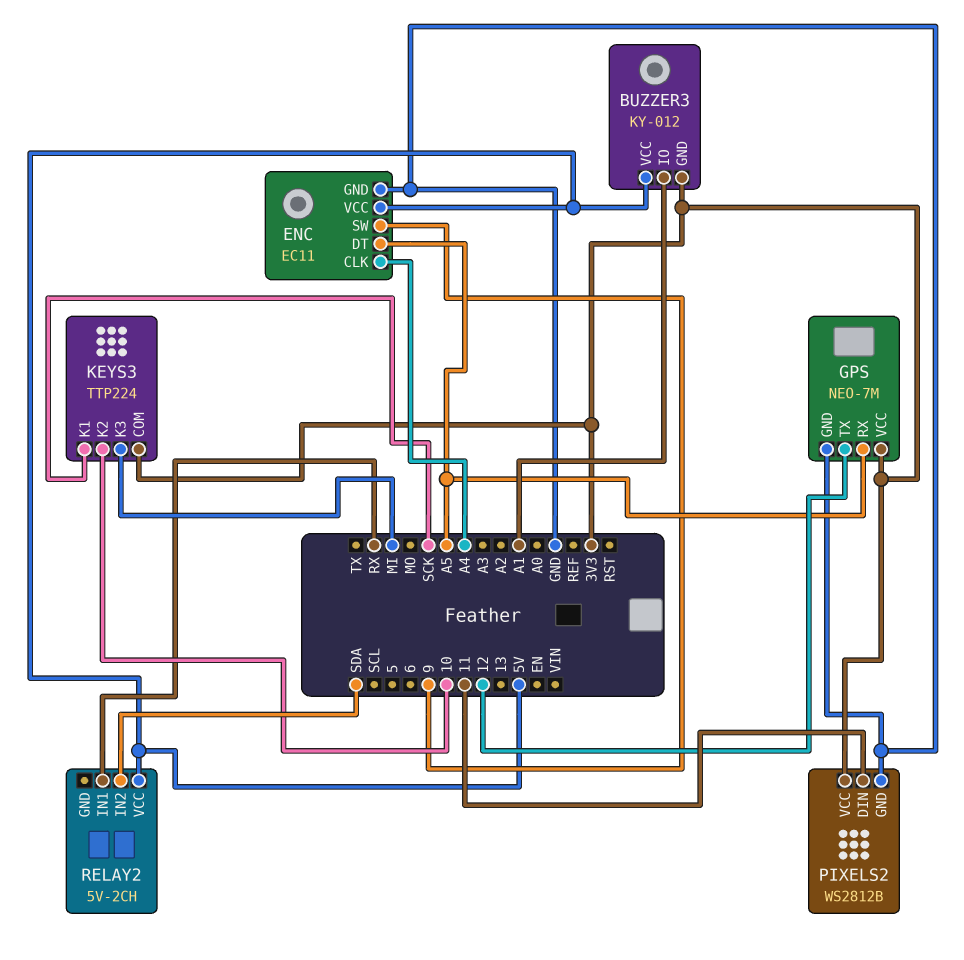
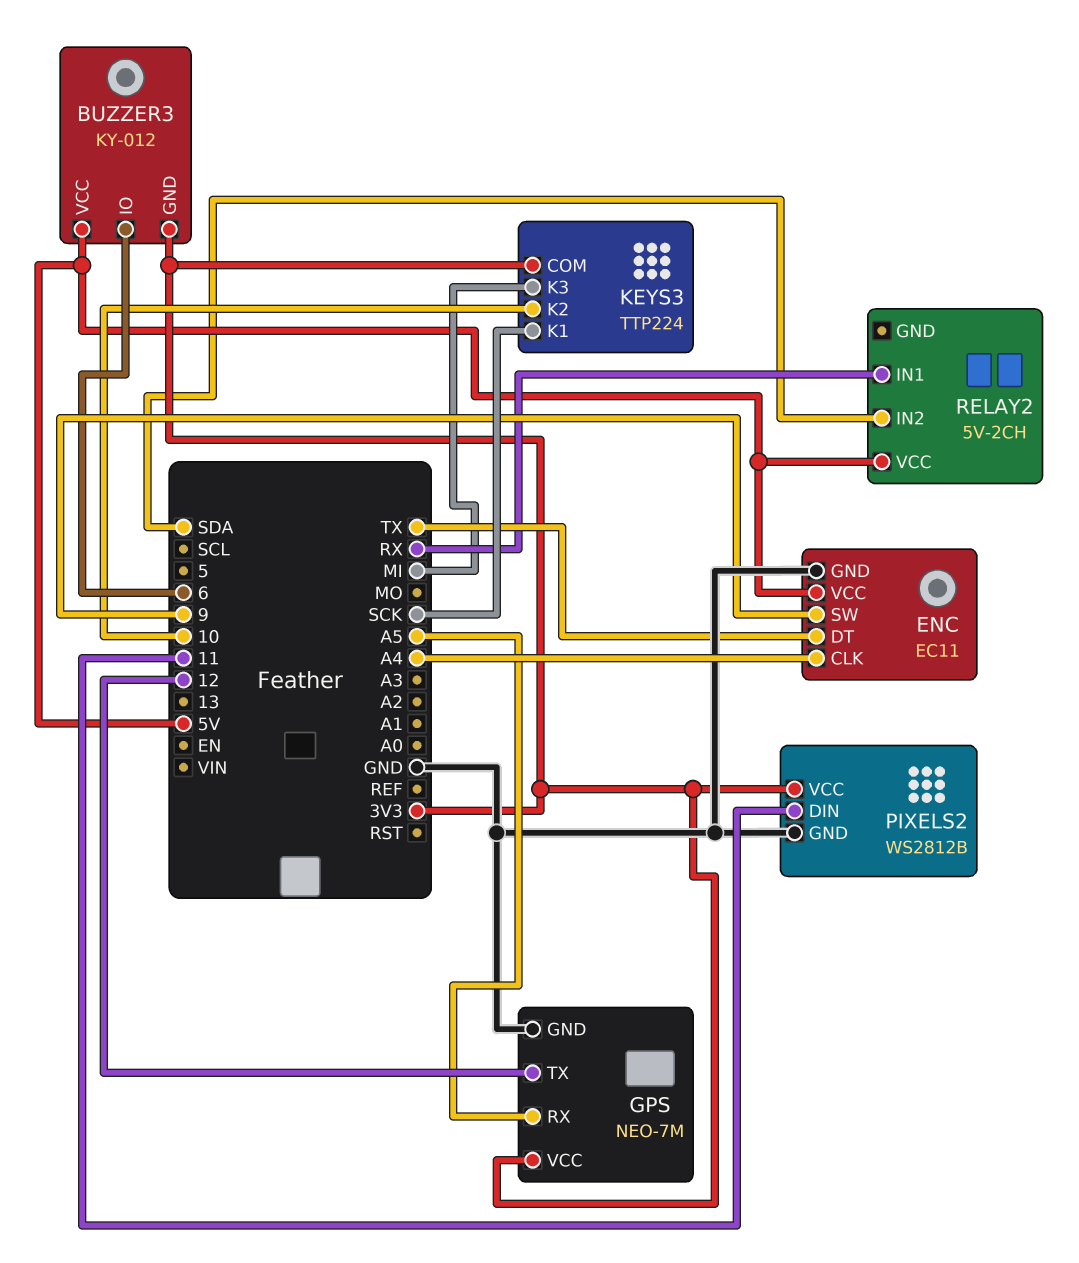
BUZZER3 pin IO: A1 -> 6
ENC pin DT: A5 -> TX

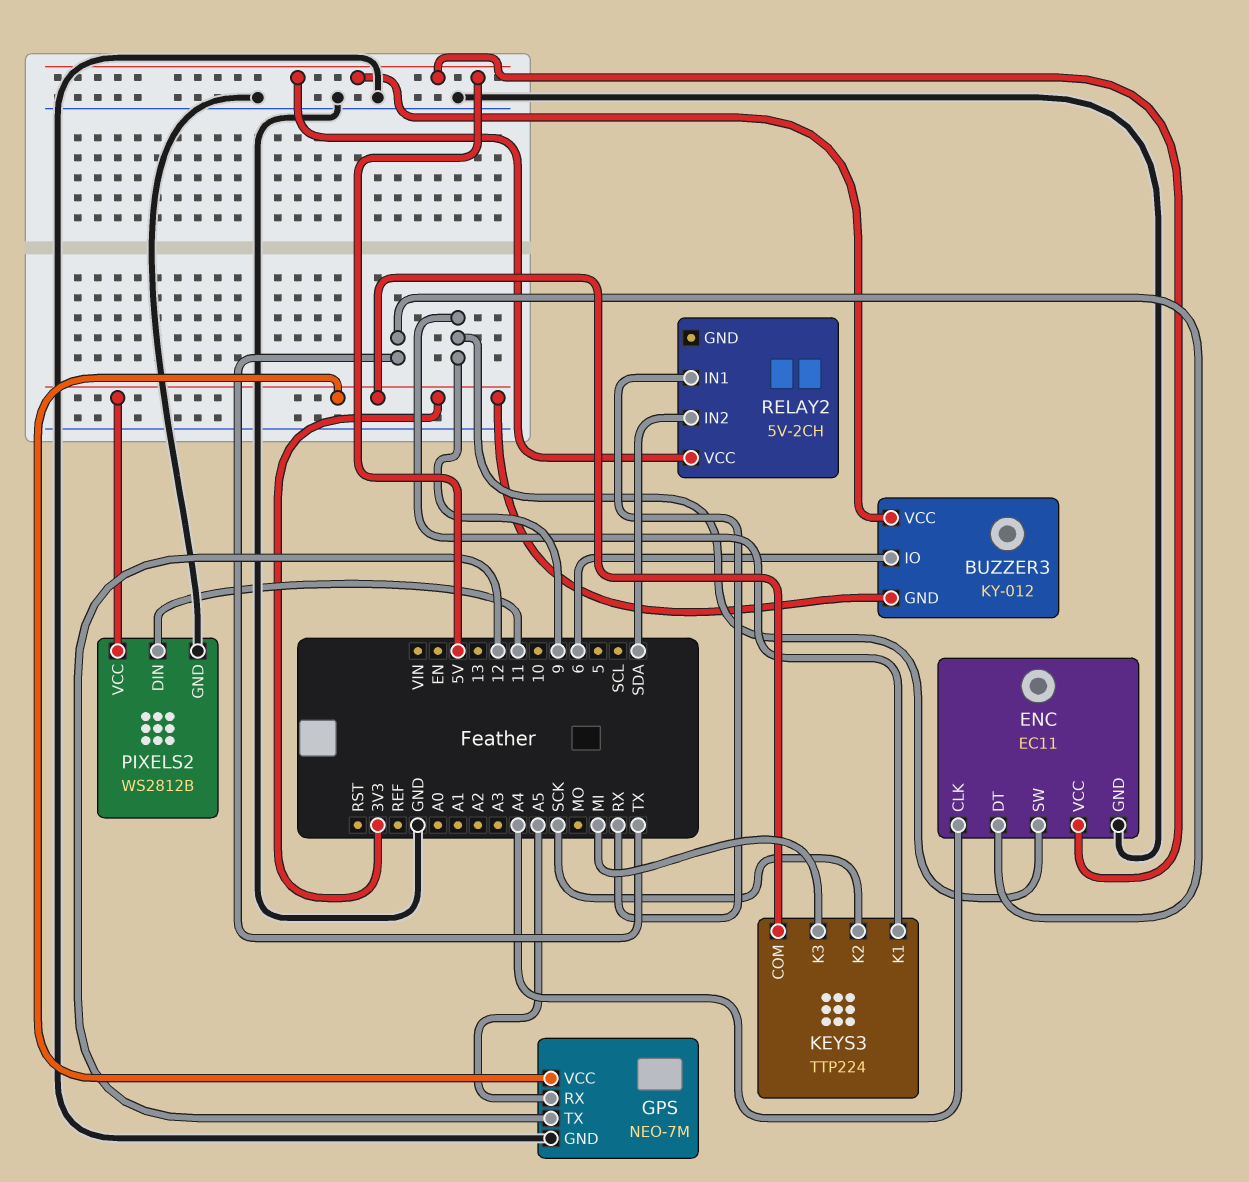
KEYS3 pin K1: SCK -> 9
KEYS3 pin K2: 10 -> SCK

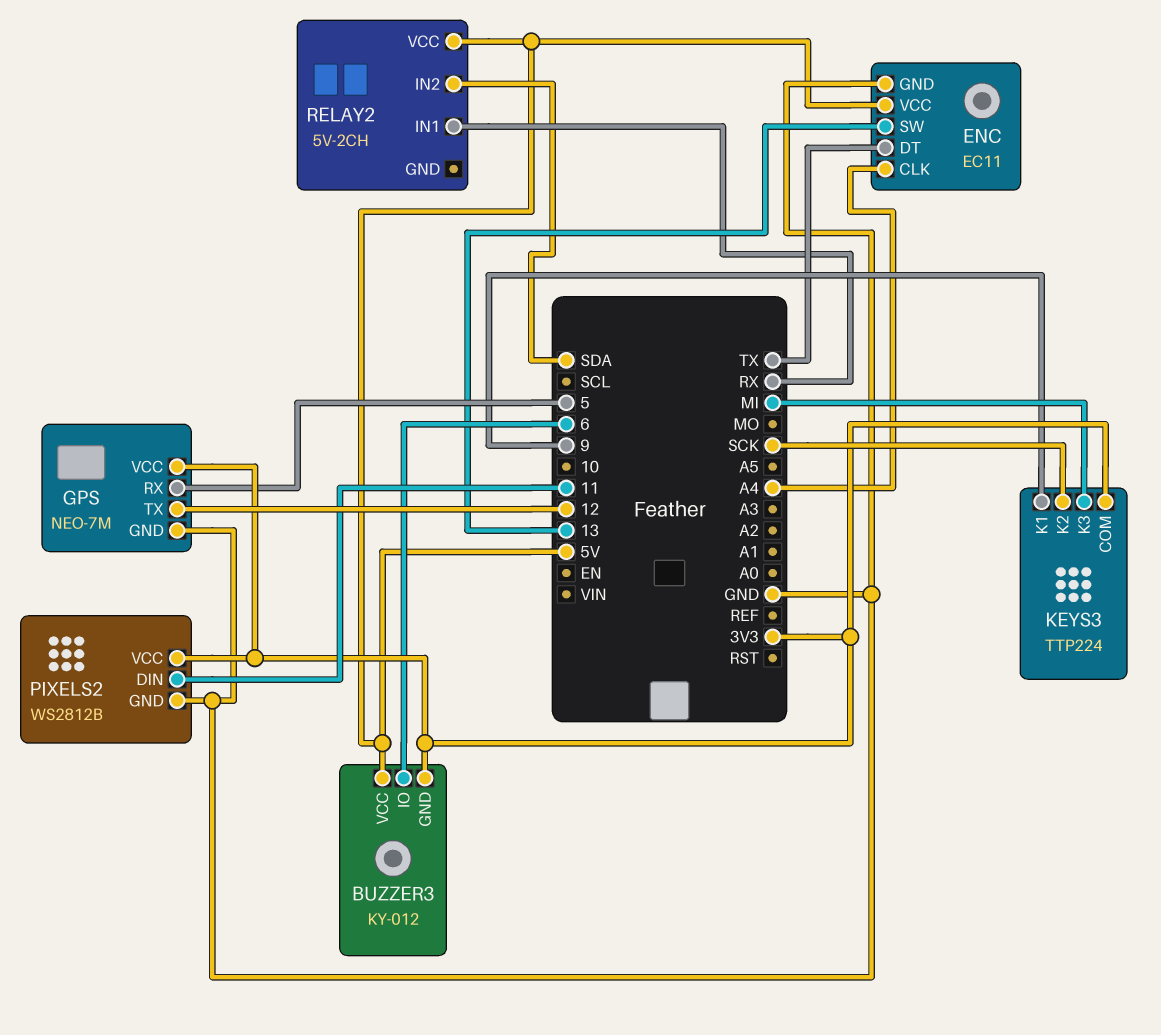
ENC pin SW: 9 -> 13
GPS pin RX: A5 -> 5

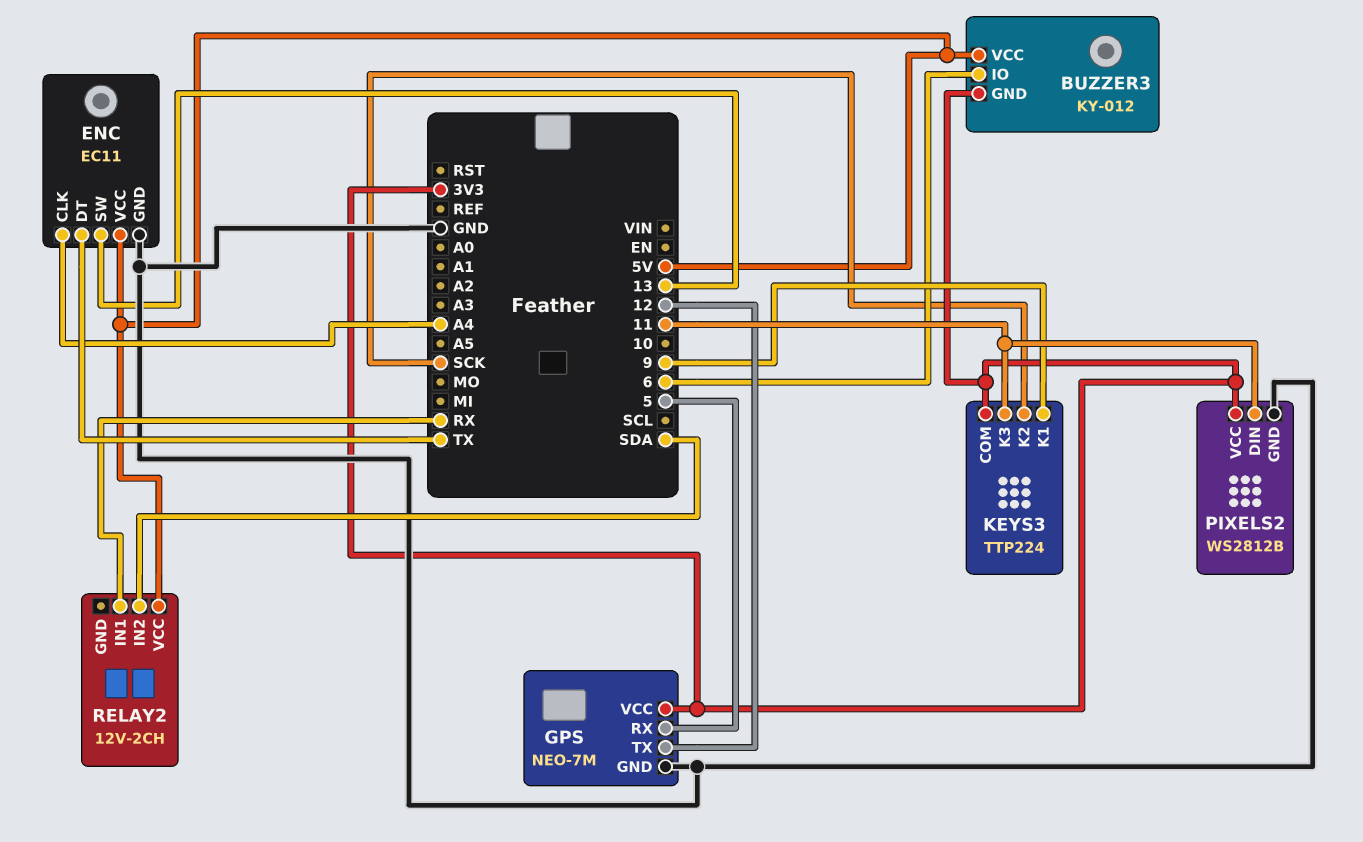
KEYS3 pin K3: MI -> 11
RELAY2: 5V-2CH -> 12V-2CH

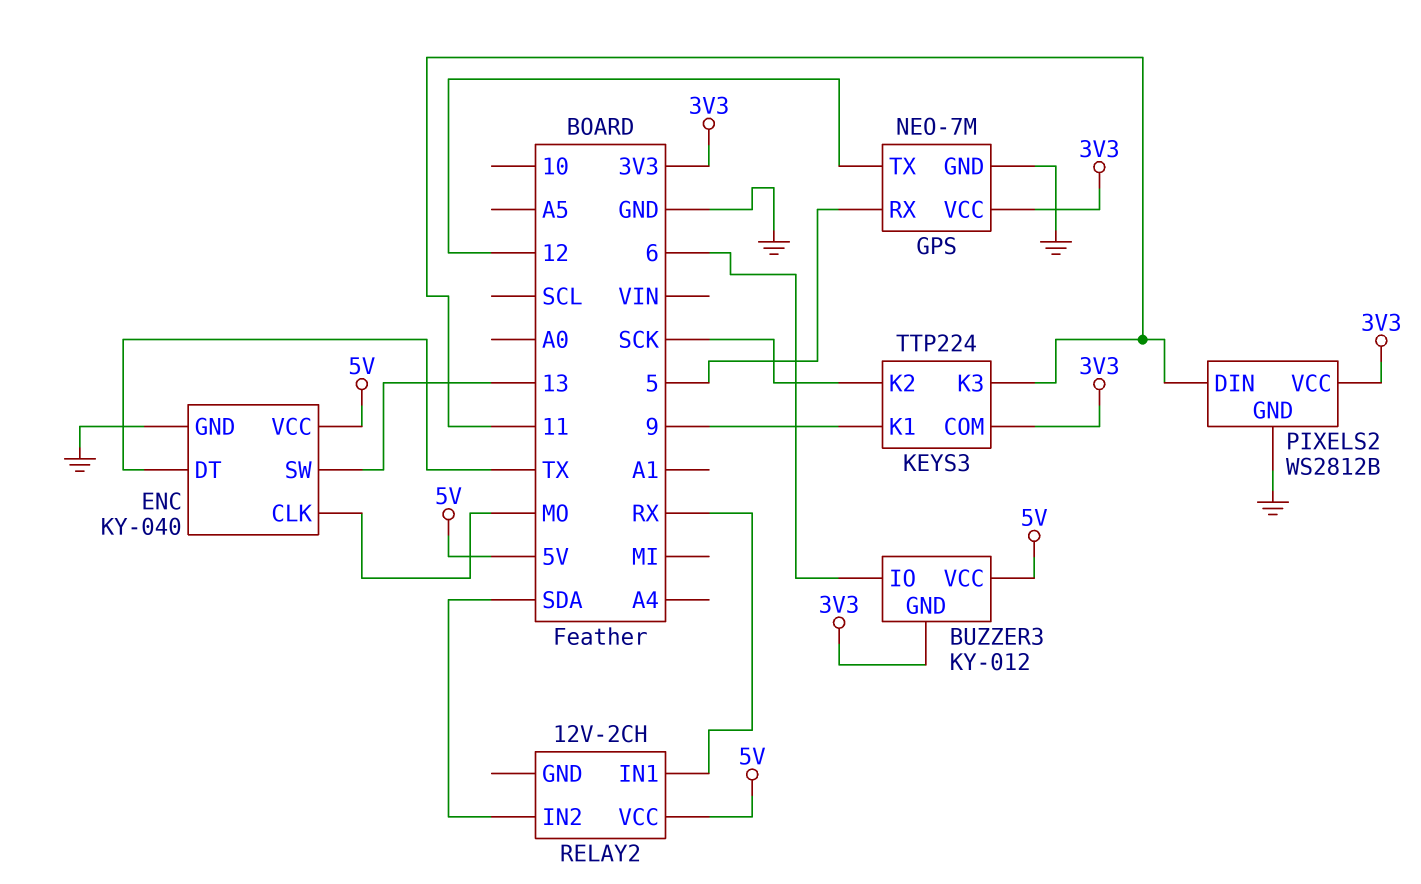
ENC: EC11 -> KY-040
ENC pin CLK: A4 -> MO

